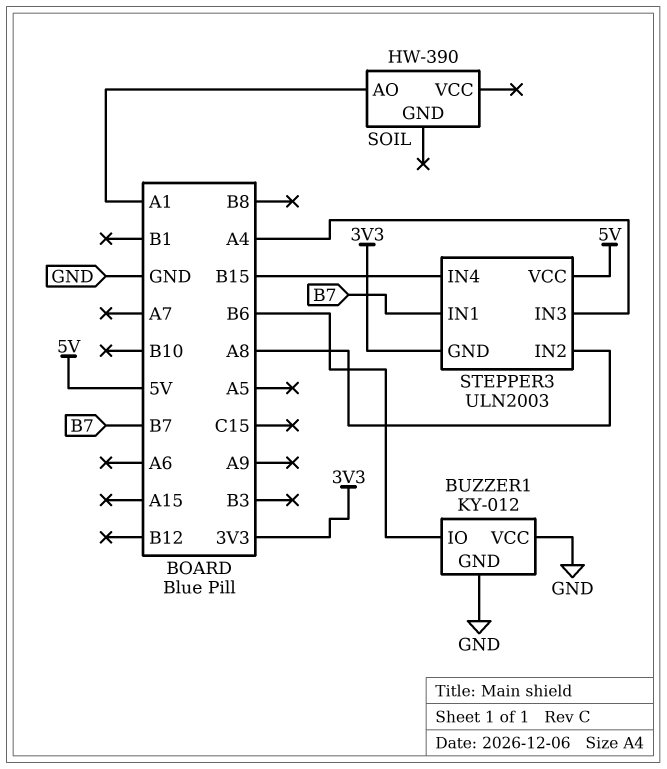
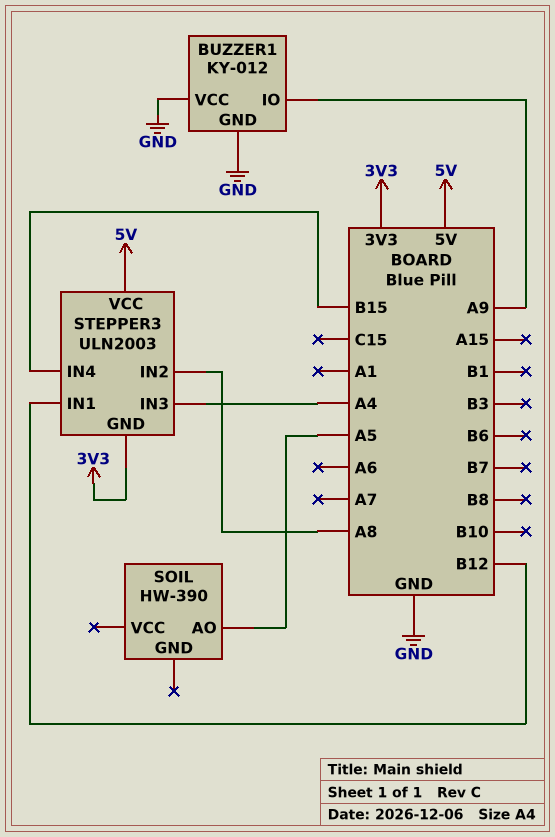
BUZZER1 pin IO: B6 -> A9
SOIL pin AO: A1 -> A5
STEPPER3 pin IN1: B7 -> B12

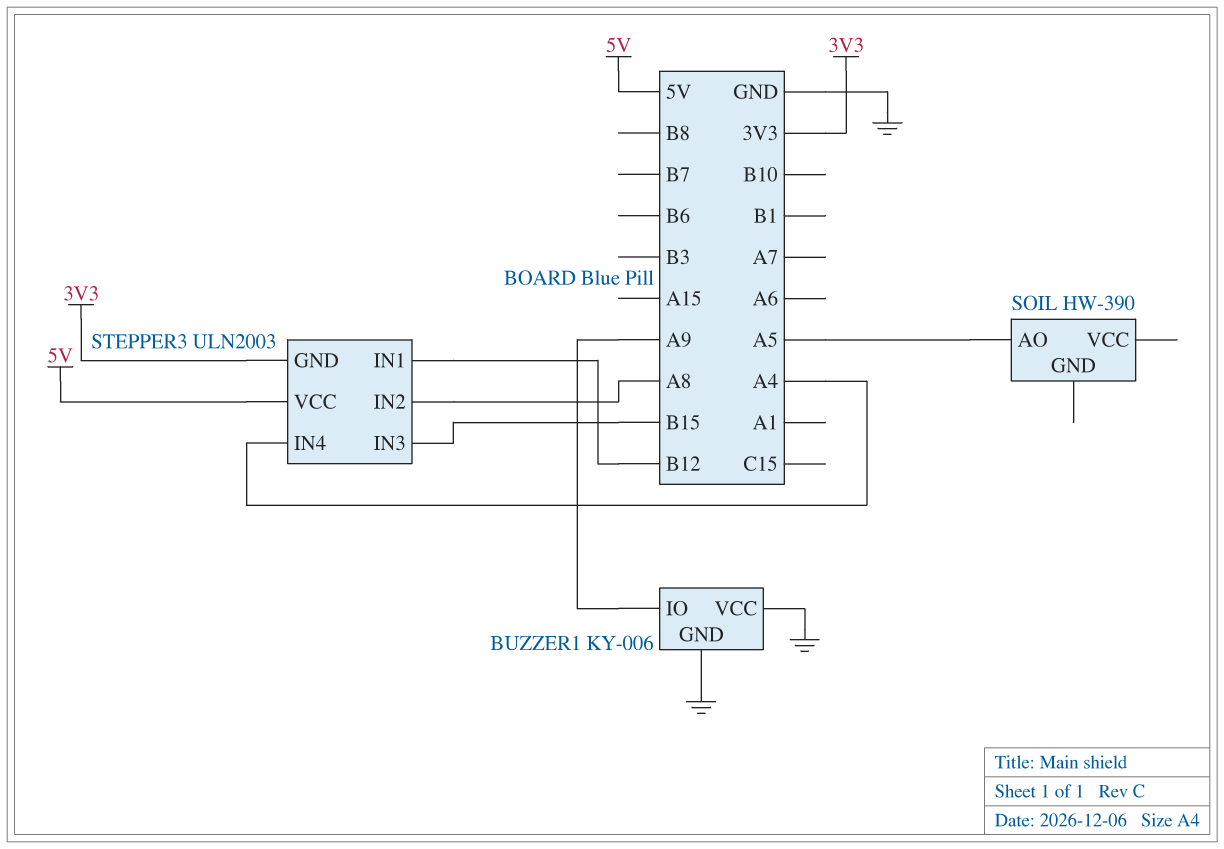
BUZZER1: KY-012 -> KY-006
STEPPER3 pin IN3: A4 -> B15
STEPPER3 pin IN4: B15 -> A4

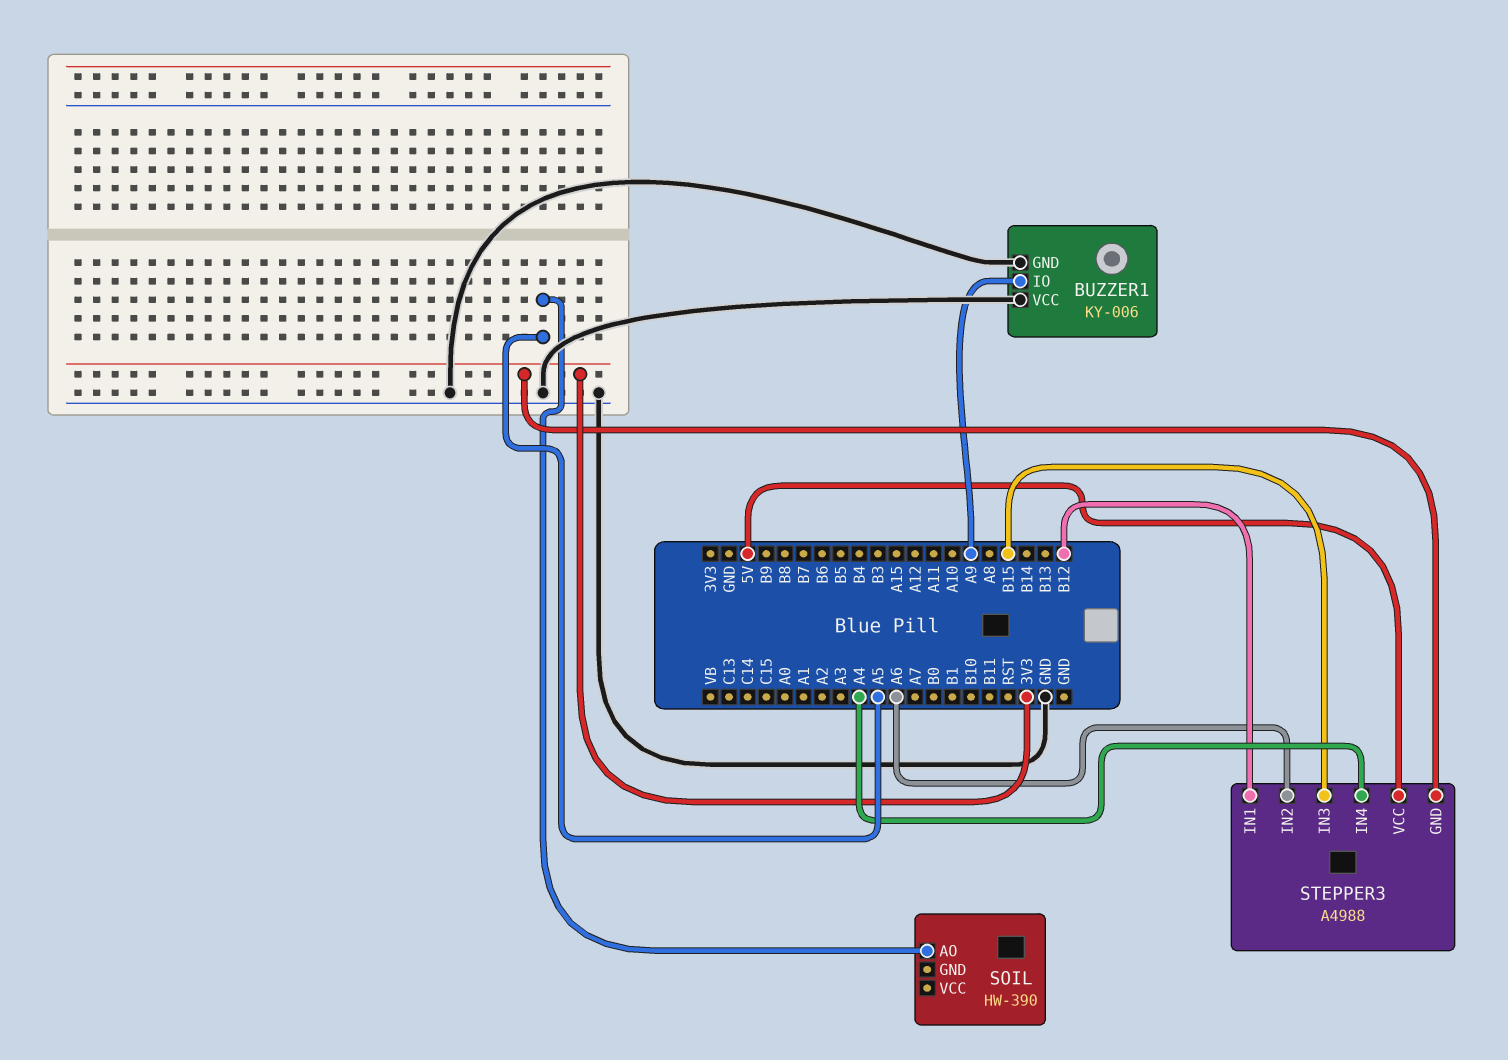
STEPPER3: ULN2003 -> A4988
STEPPER3 pin IN2: A8 -> A6

